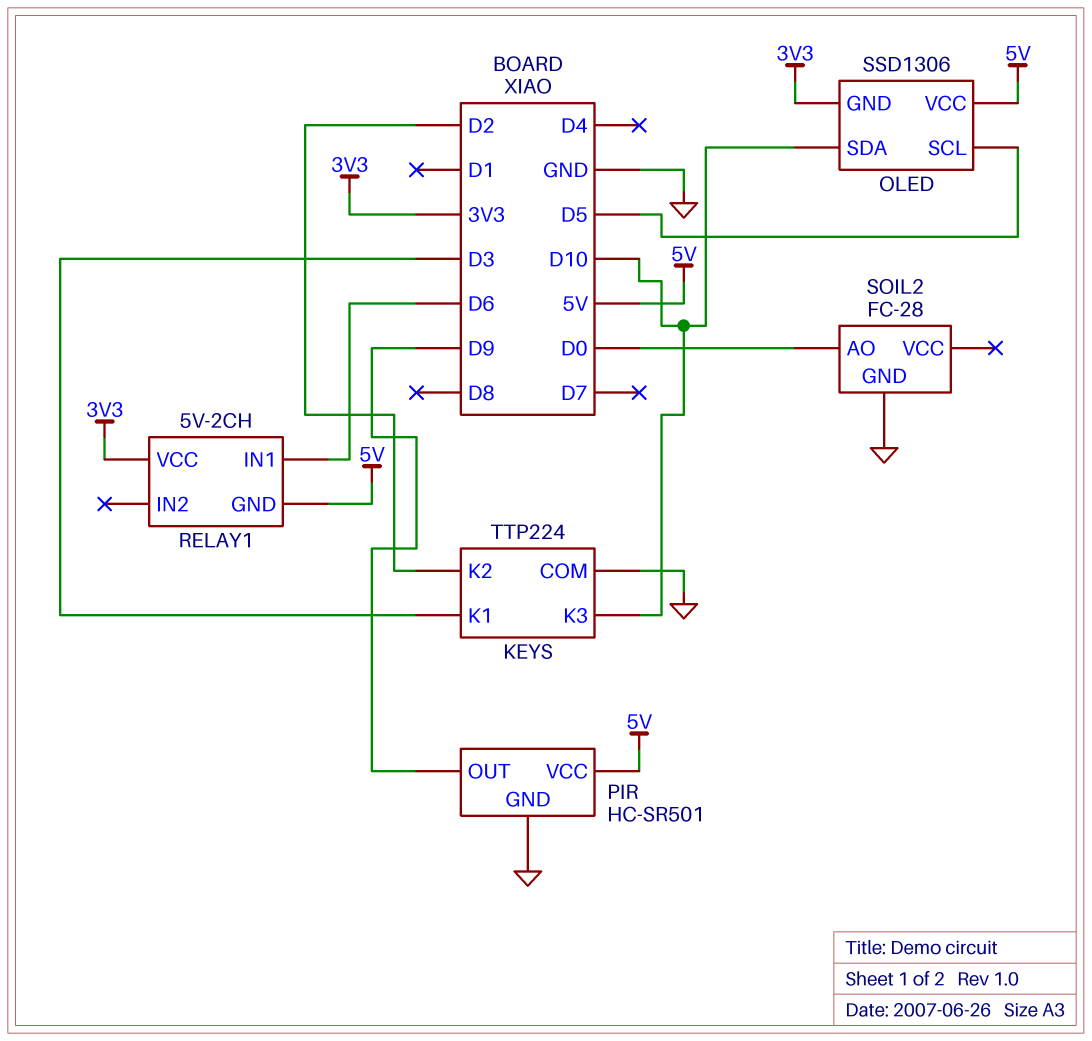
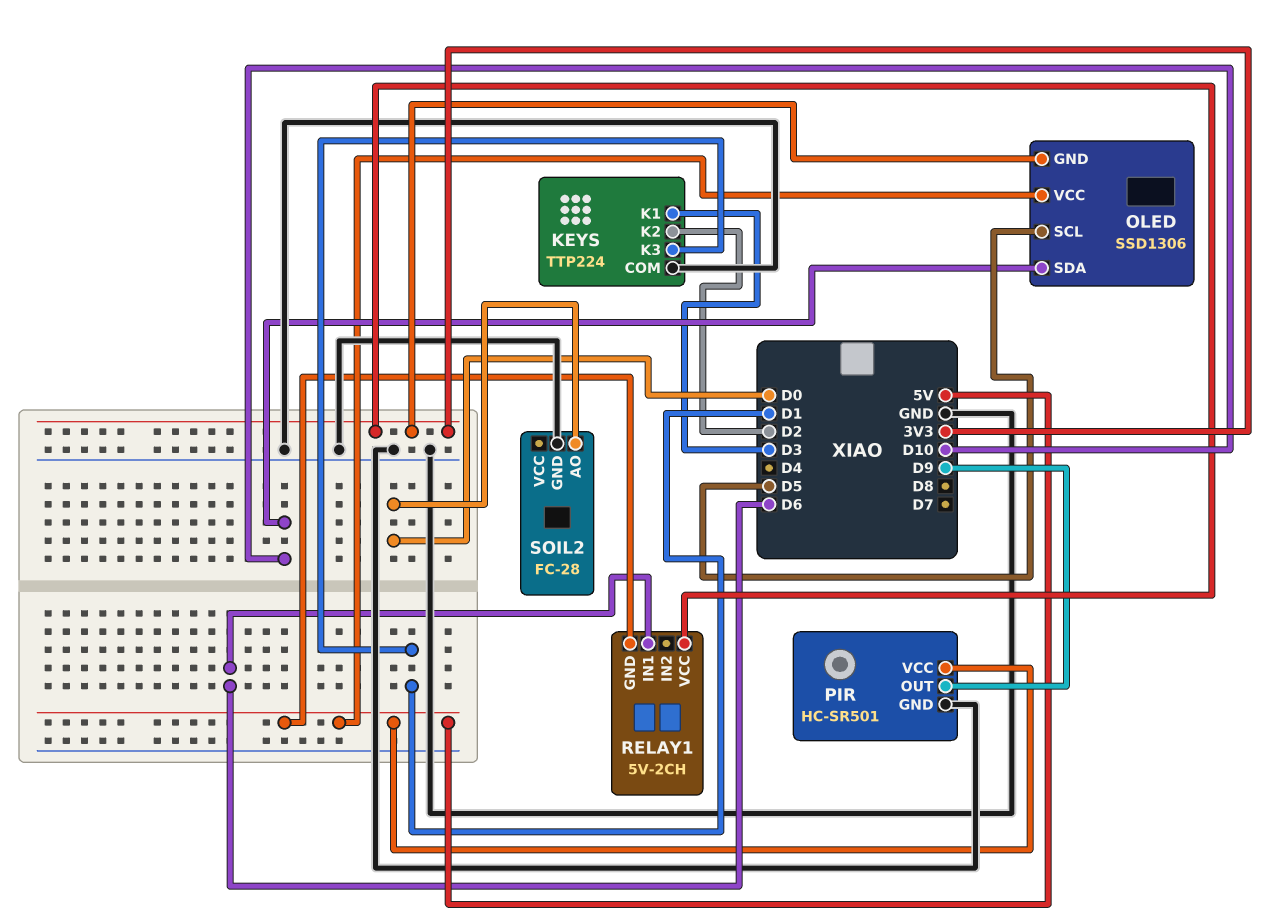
KEYS pin K3: D10 -> D1

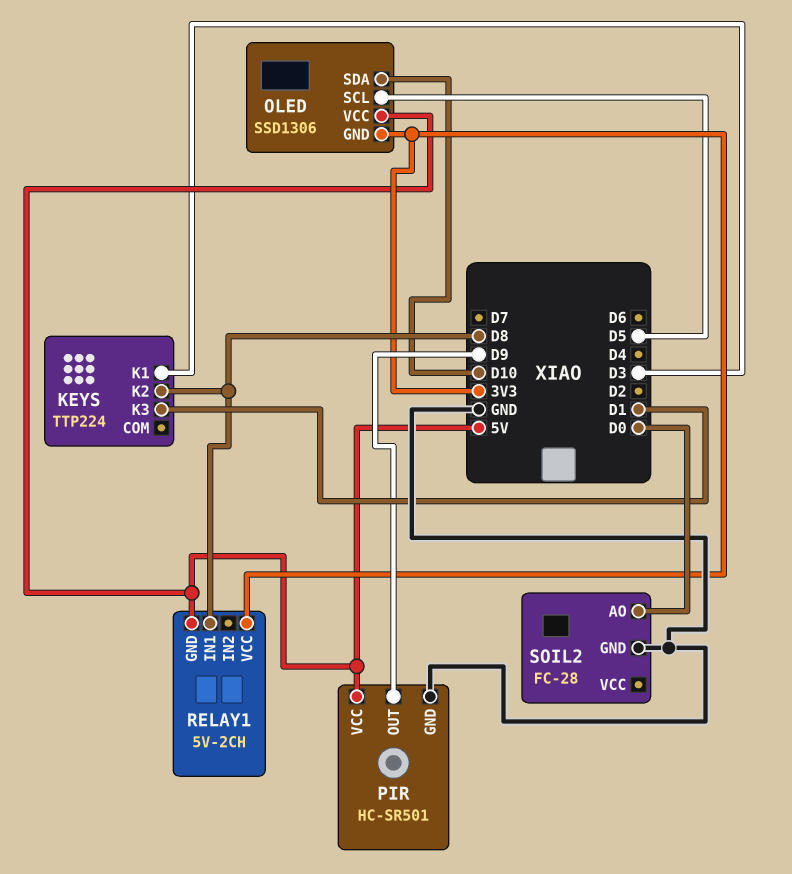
KEYS pin COM: GND -> none
KEYS pin K2: D2 -> D8
RELAY1 pin IN1: D6 -> D8

